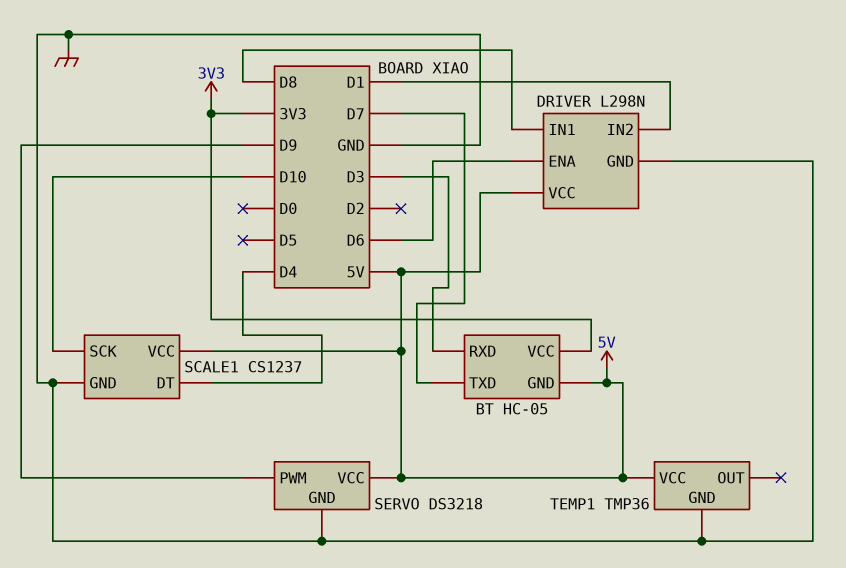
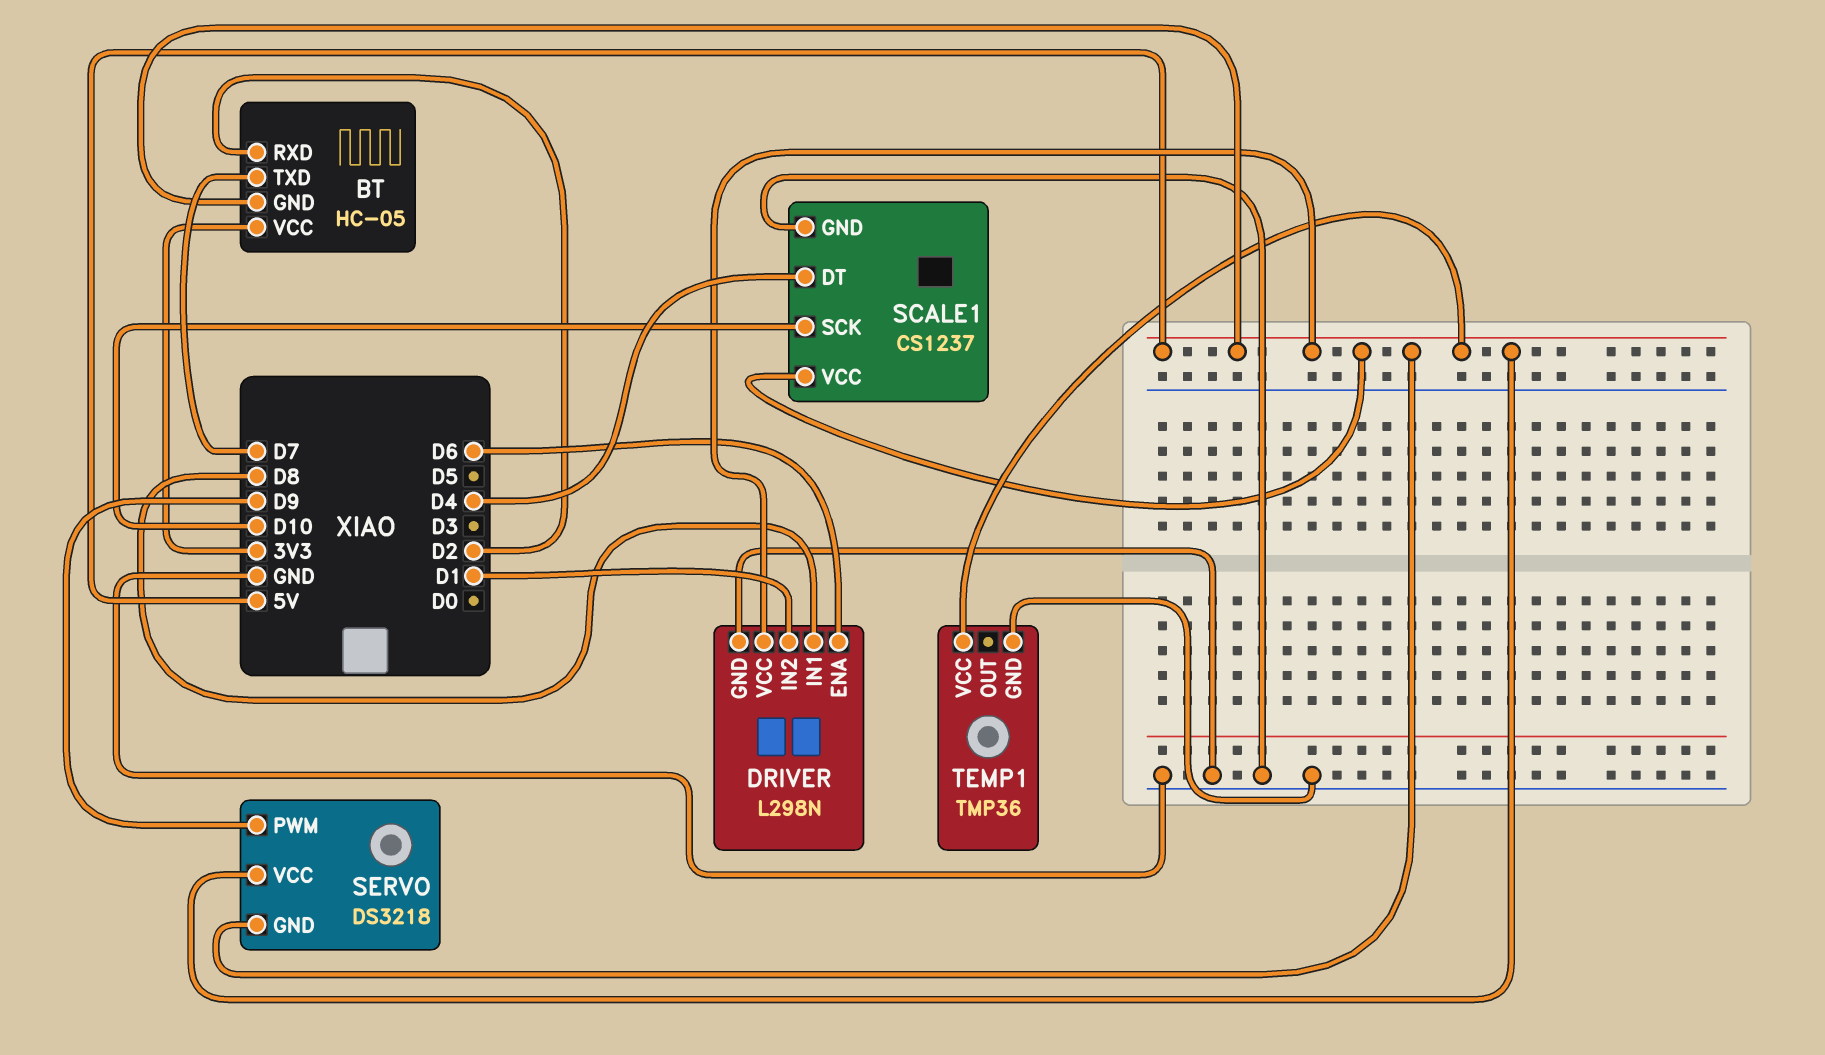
BT pin RXD: D3 -> D2
SERVO pin GND: GND -> 5V

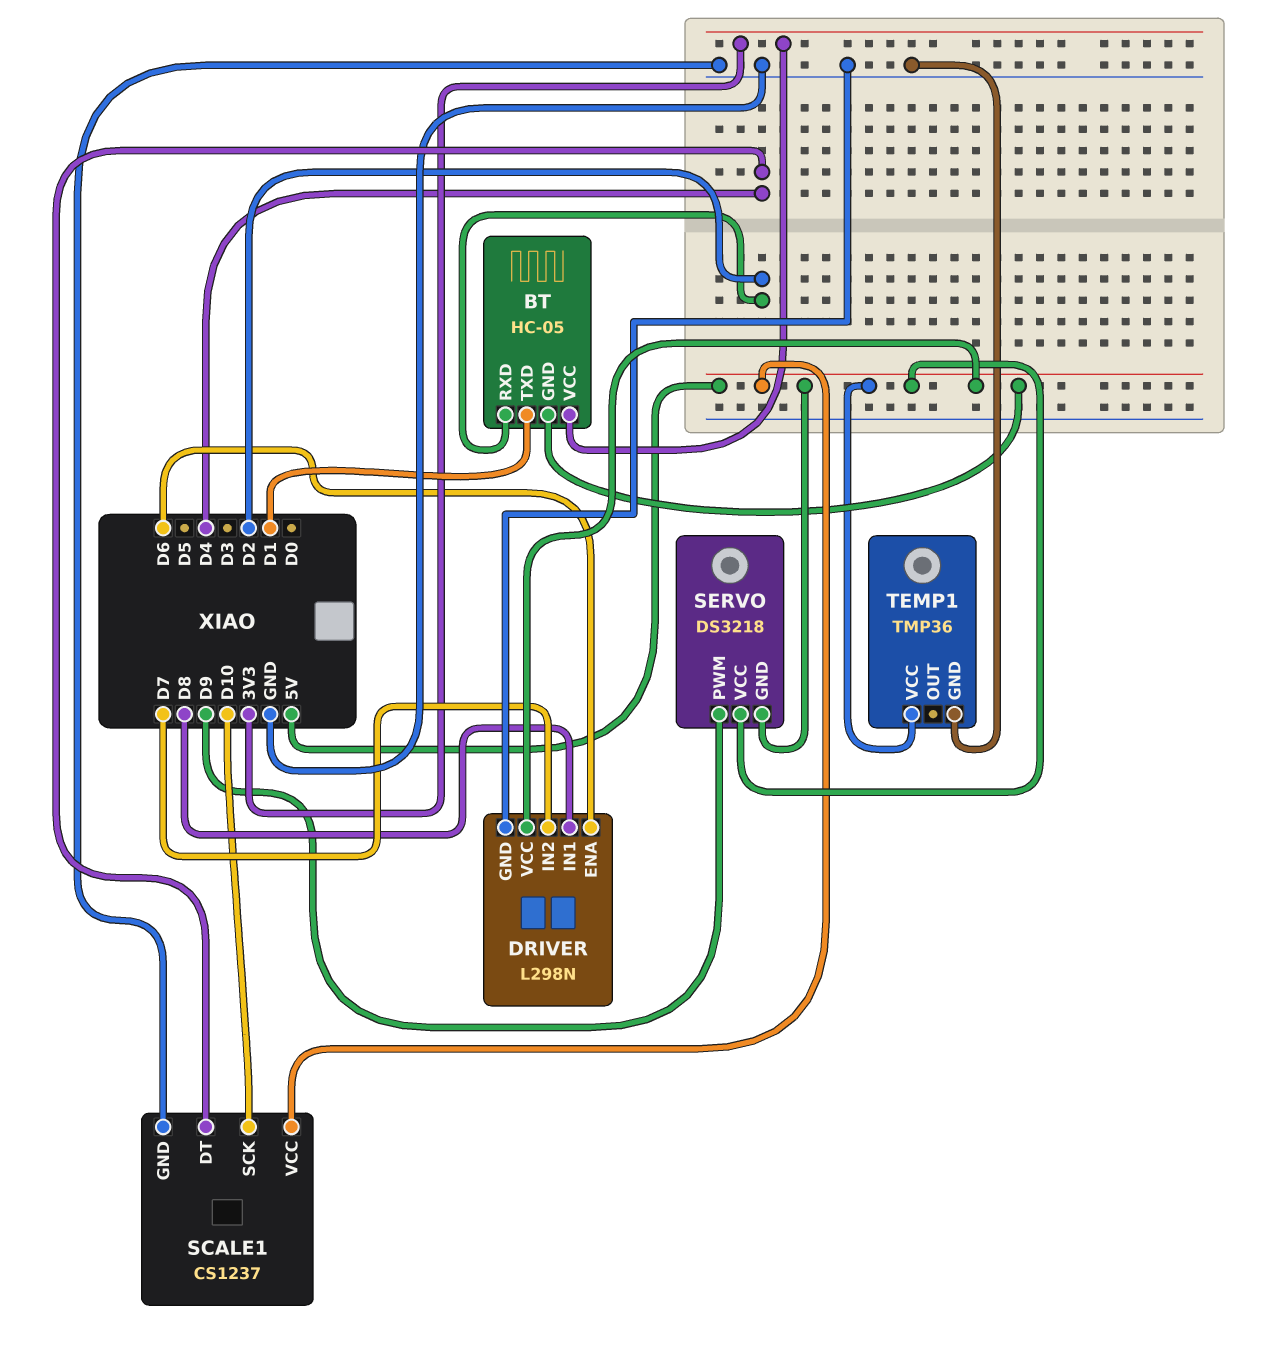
BT pin TXD: D7 -> D1
DRIVER pin IN2: D1 -> D7

